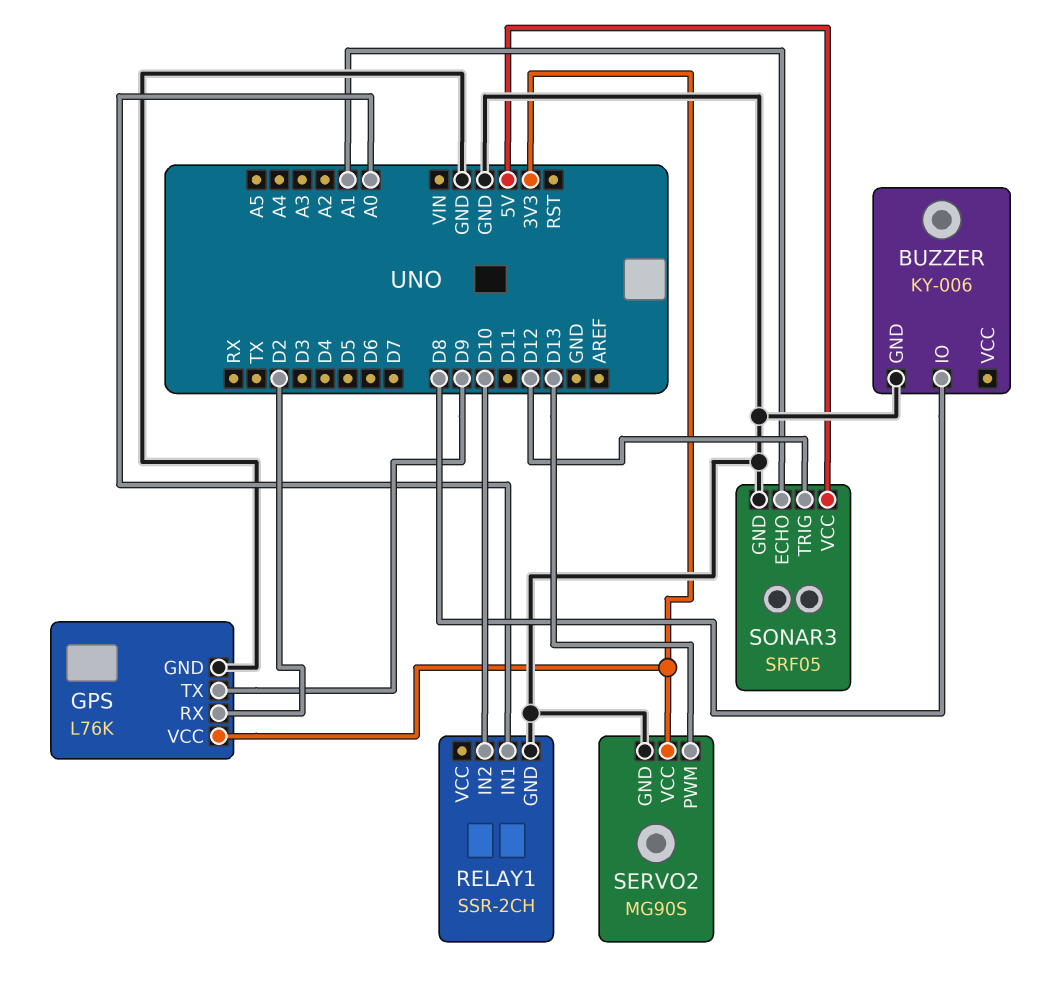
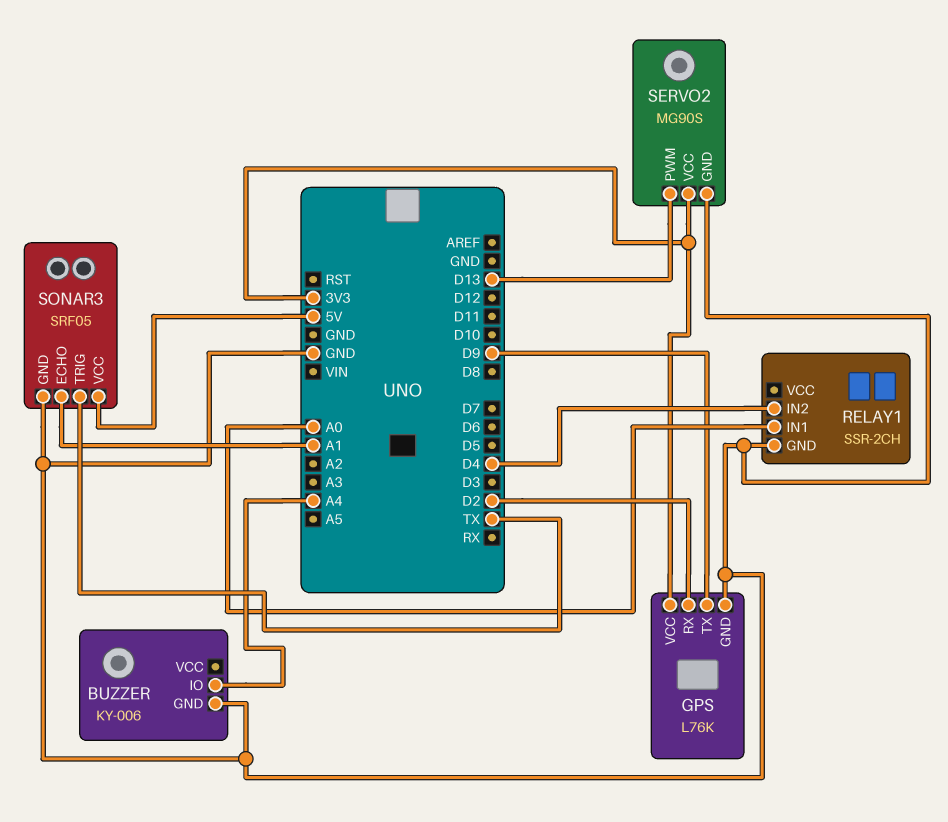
BUZZER pin IO: D8 -> A4
RELAY1 pin IN2: D10 -> D4
SONAR3 pin TRIG: D12 -> TX

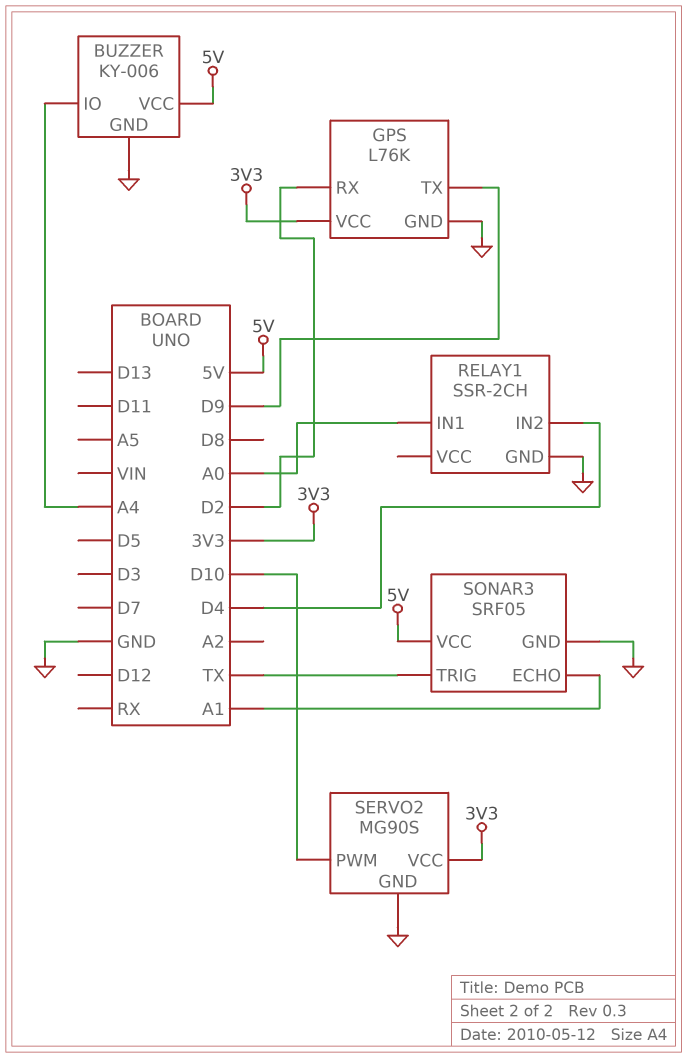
BUZZER pin VCC: none -> 5V
SERVO2 pin PWM: D13 -> D10

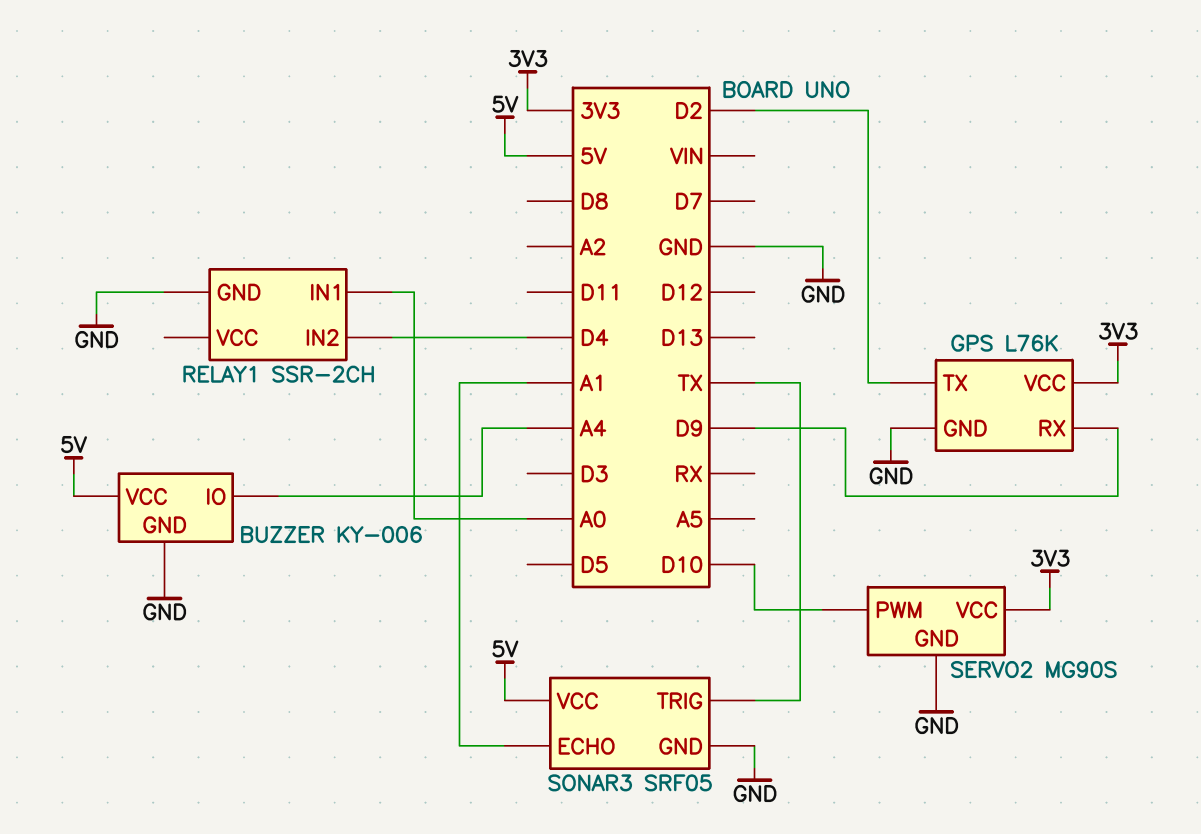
GPS pin RX: D2 -> D9
GPS pin TX: D9 -> D2

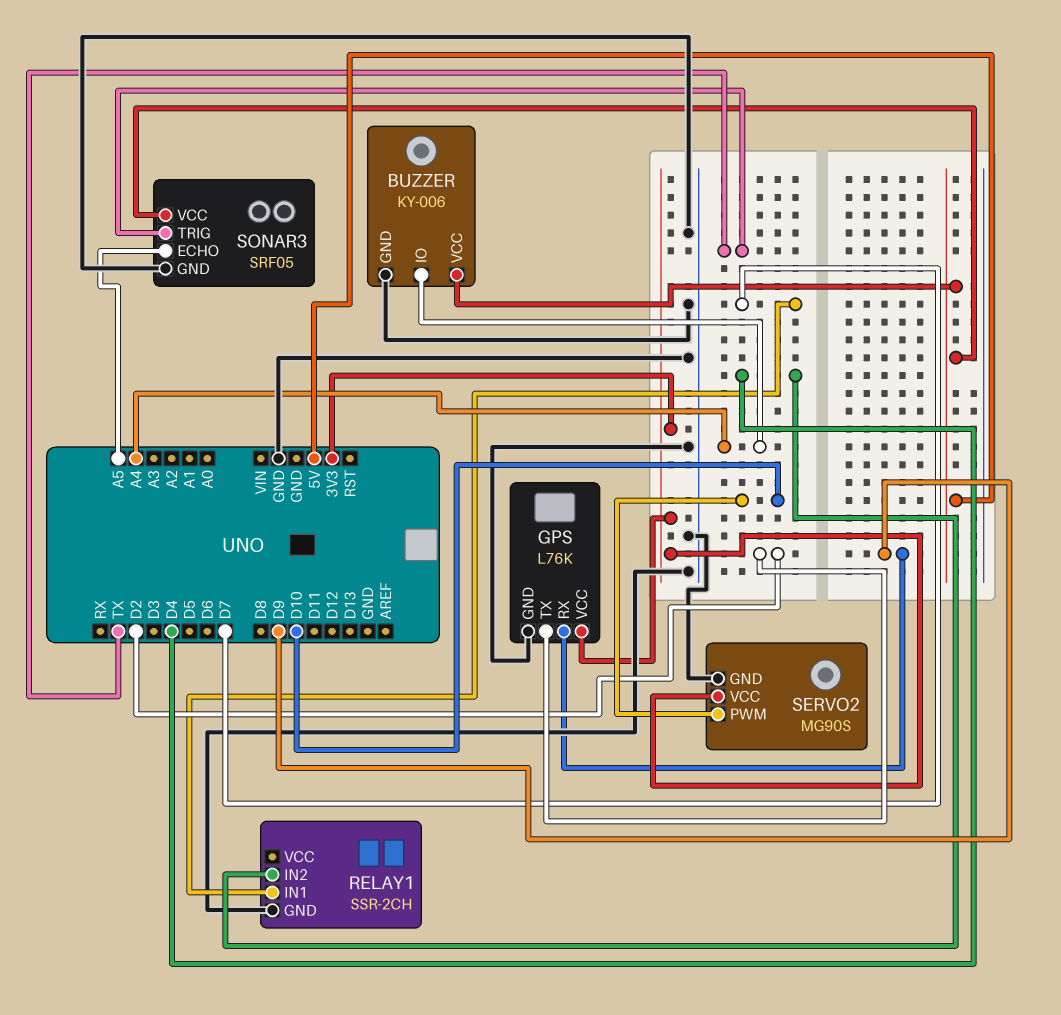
RELAY1 pin IN1: A0 -> D7
SONAR3 pin ECHO: A1 -> A5

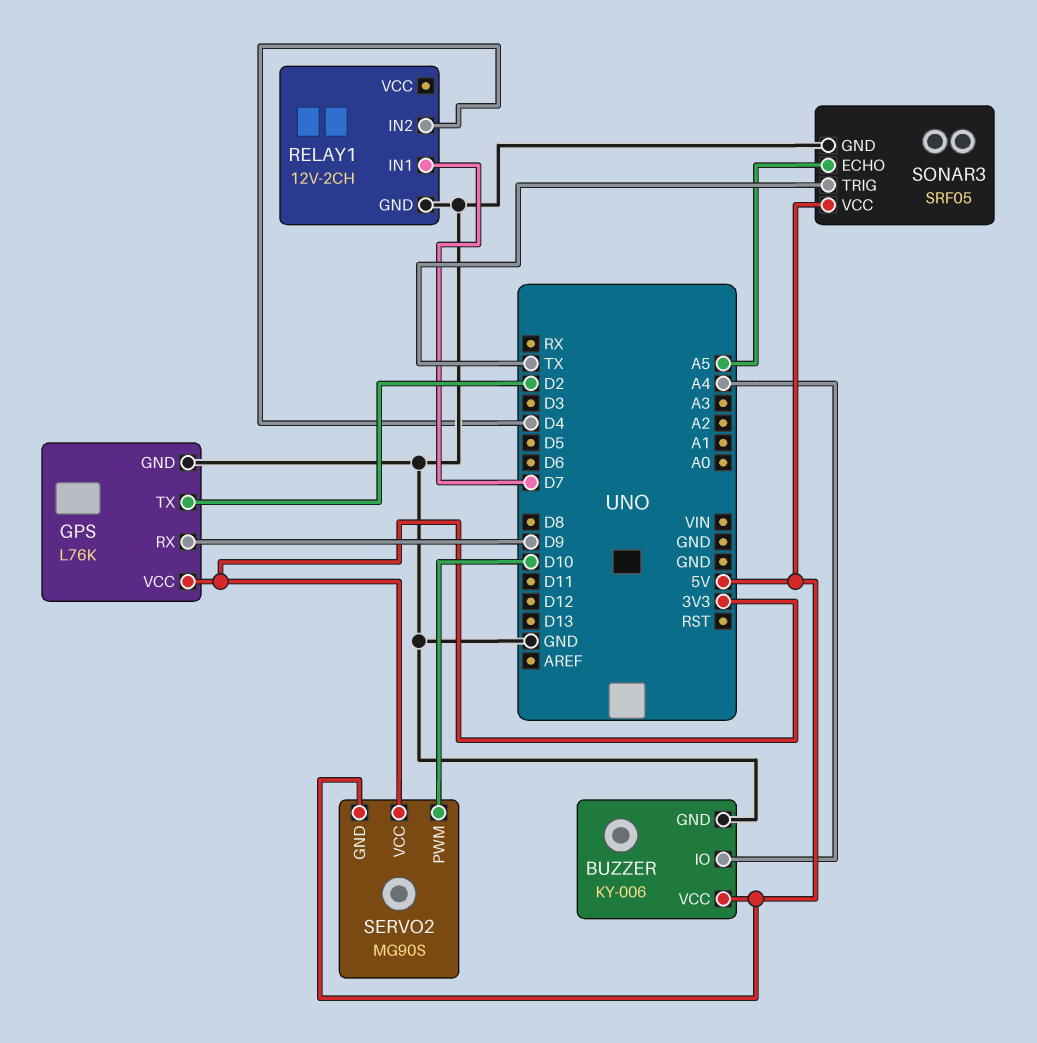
RELAY1: SSR-2CH -> 12V-2CH
SERVO2 pin GND: GND -> 5V

